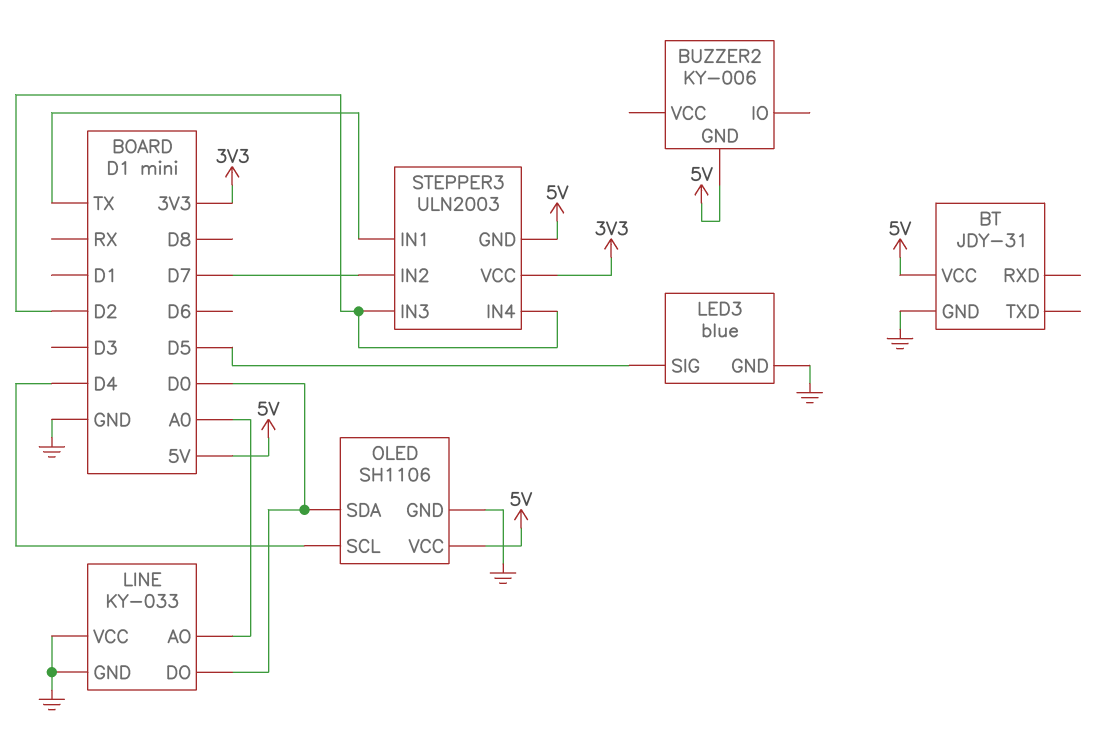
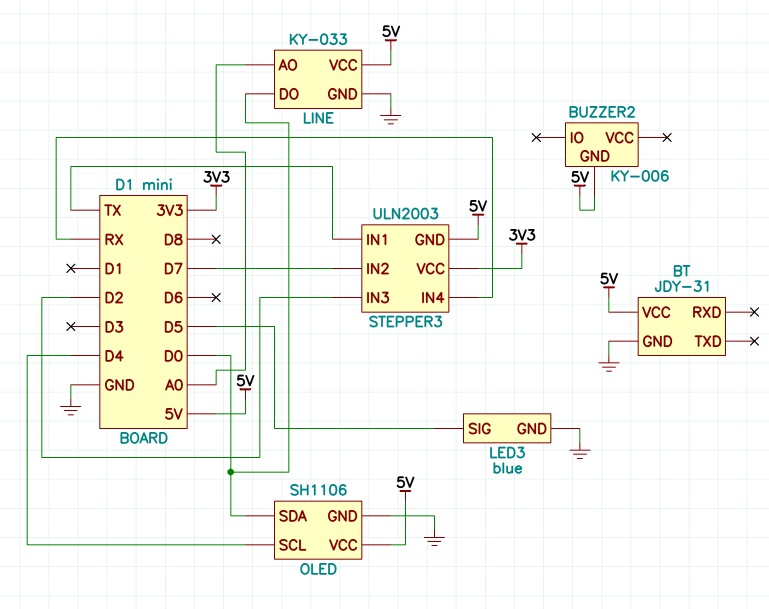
LINE pin VCC: GND -> 5V
STEPPER3 pin IN4: D2 -> RX

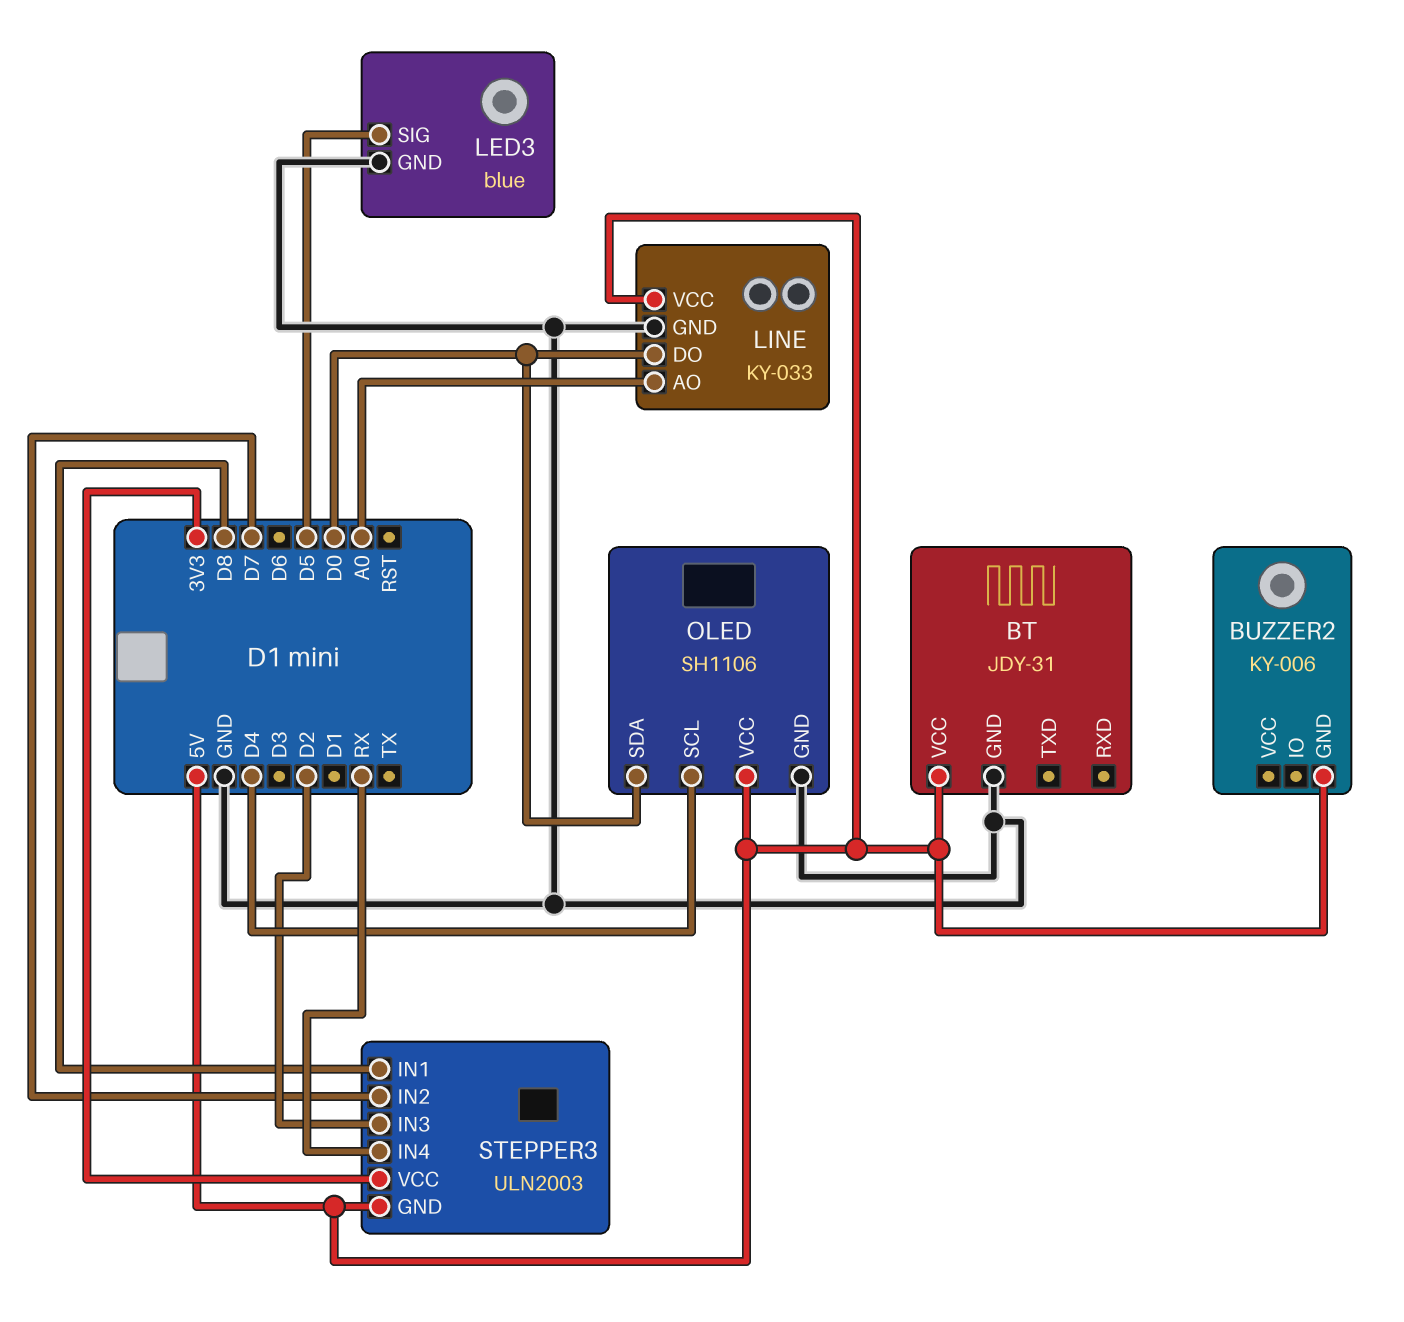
STEPPER3 pin IN1: TX -> D8

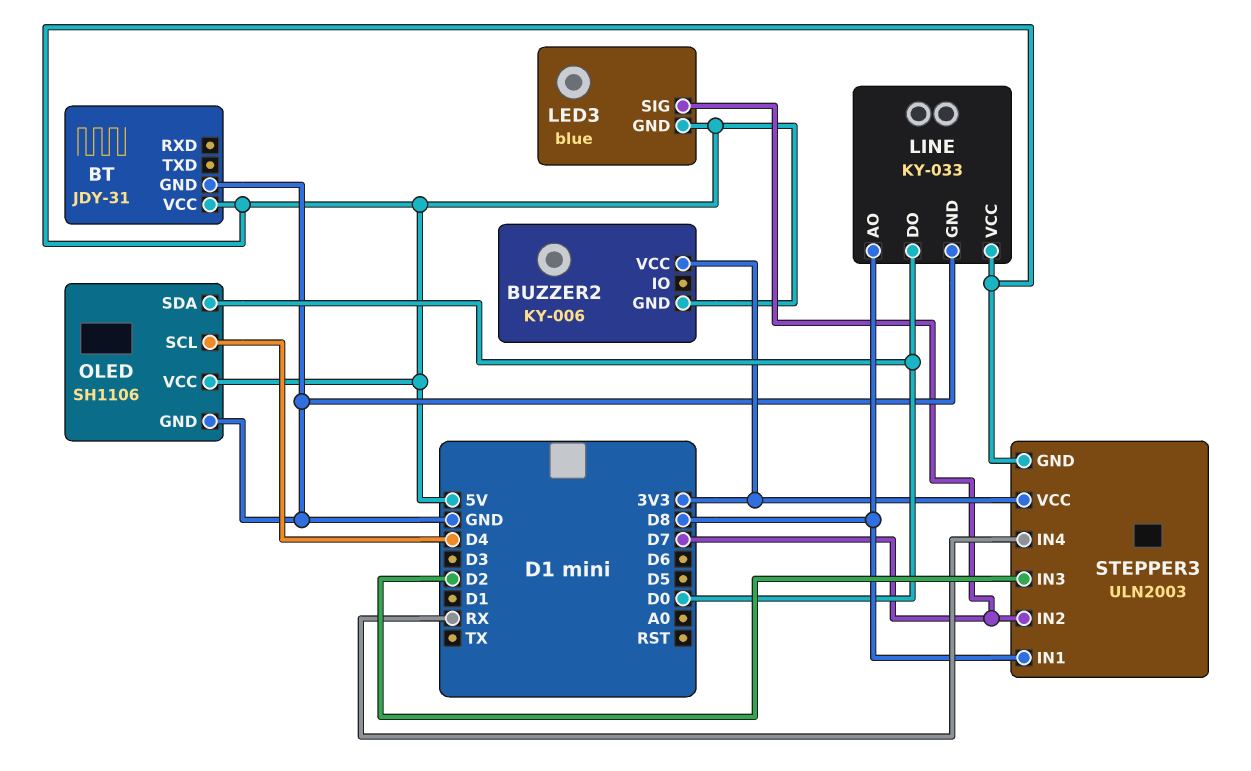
BUZZER2 pin VCC: none -> 3V3
LED3 pin GND: GND -> 5V
LED3 pin SIG: D5 -> D7
LINE pin AO: A0 -> D8

